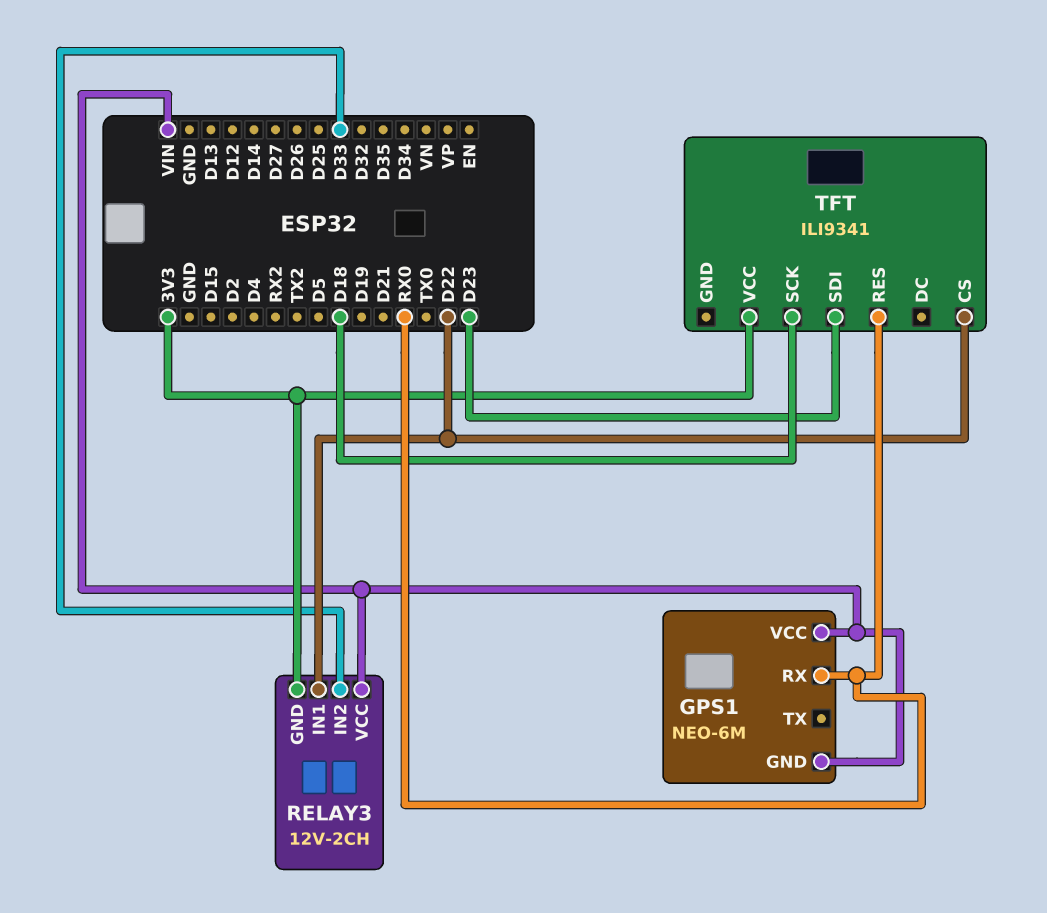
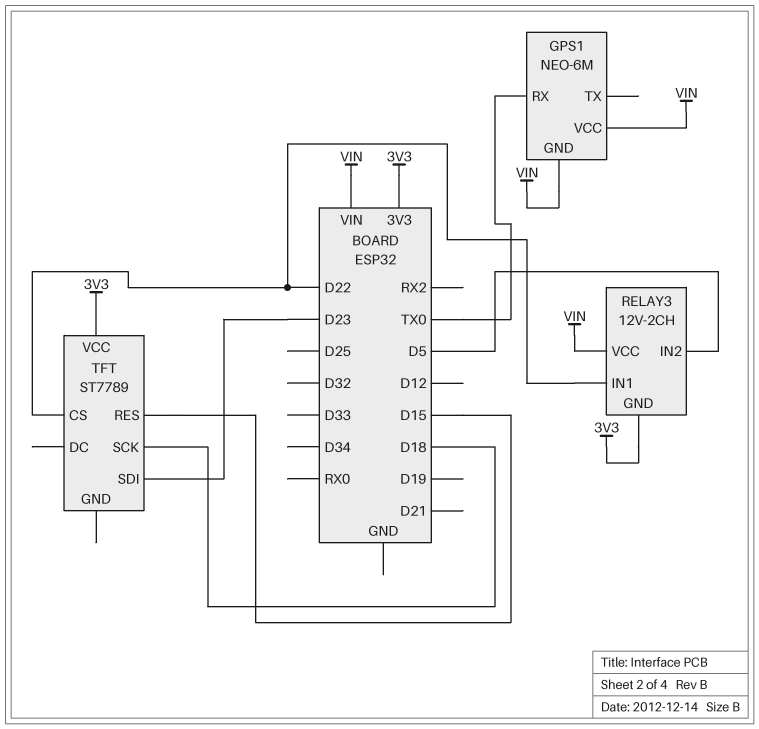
GPS1 pin RX: RX0 -> TX0
RELAY3 pin IN2: D33 -> D5
TFT: ILI9341 -> ST7789
TFT pin RES: RX0 -> D15

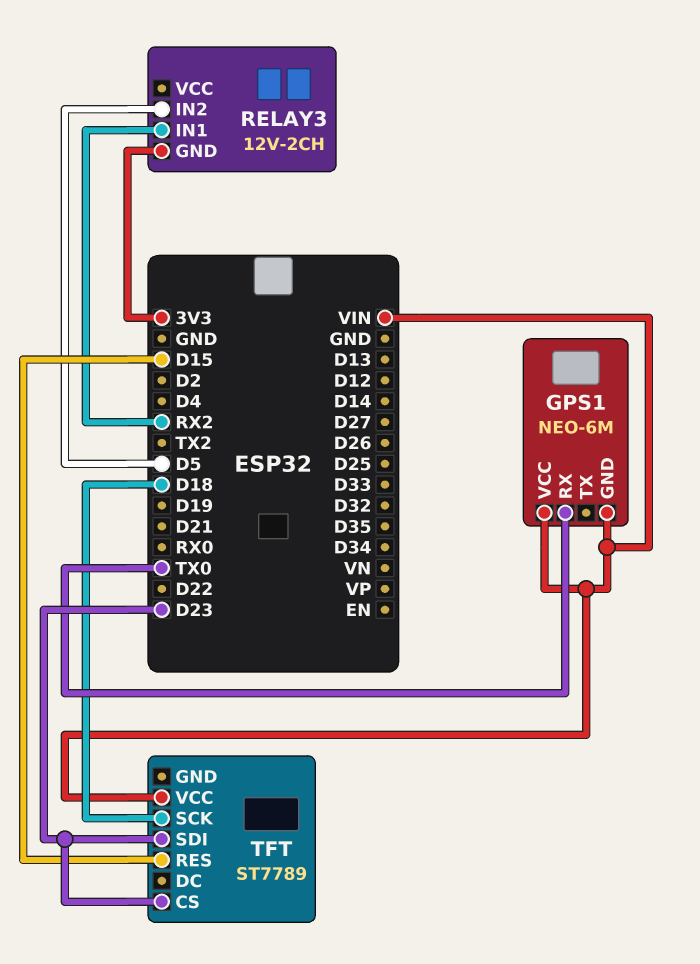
RELAY3 pin IN1: D22 -> RX2
RELAY3 pin VCC: VIN -> none
TFT pin CS: D22 -> D23
TFT pin VCC: 3V3 -> VIN

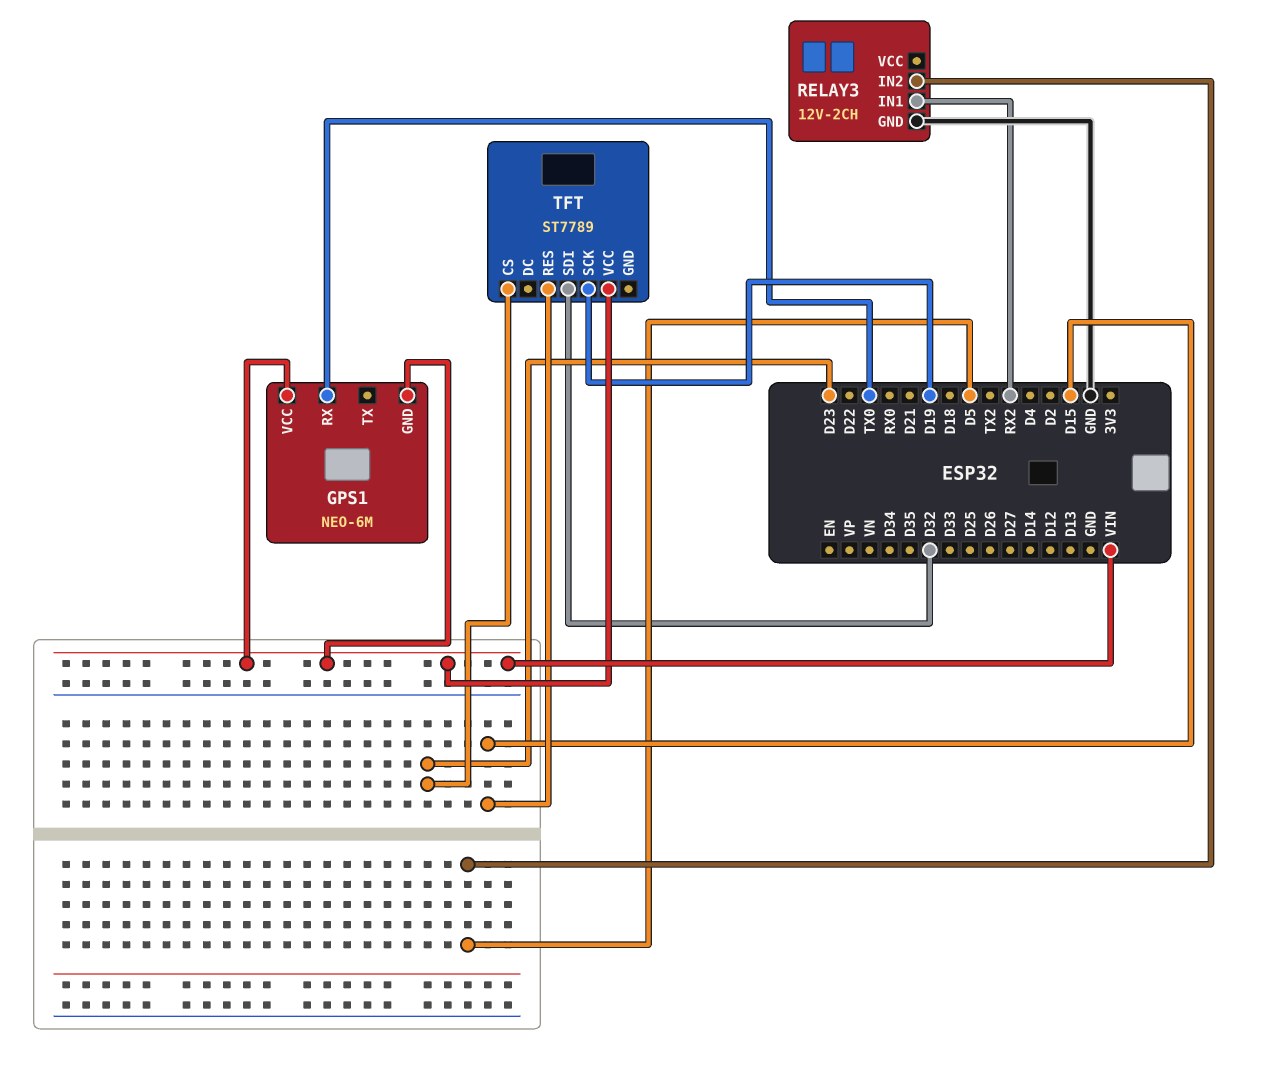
RELAY3 pin GND: 3V3 -> GND
TFT pin SCK: D18 -> D19
TFT pin SDI: D23 -> D32

